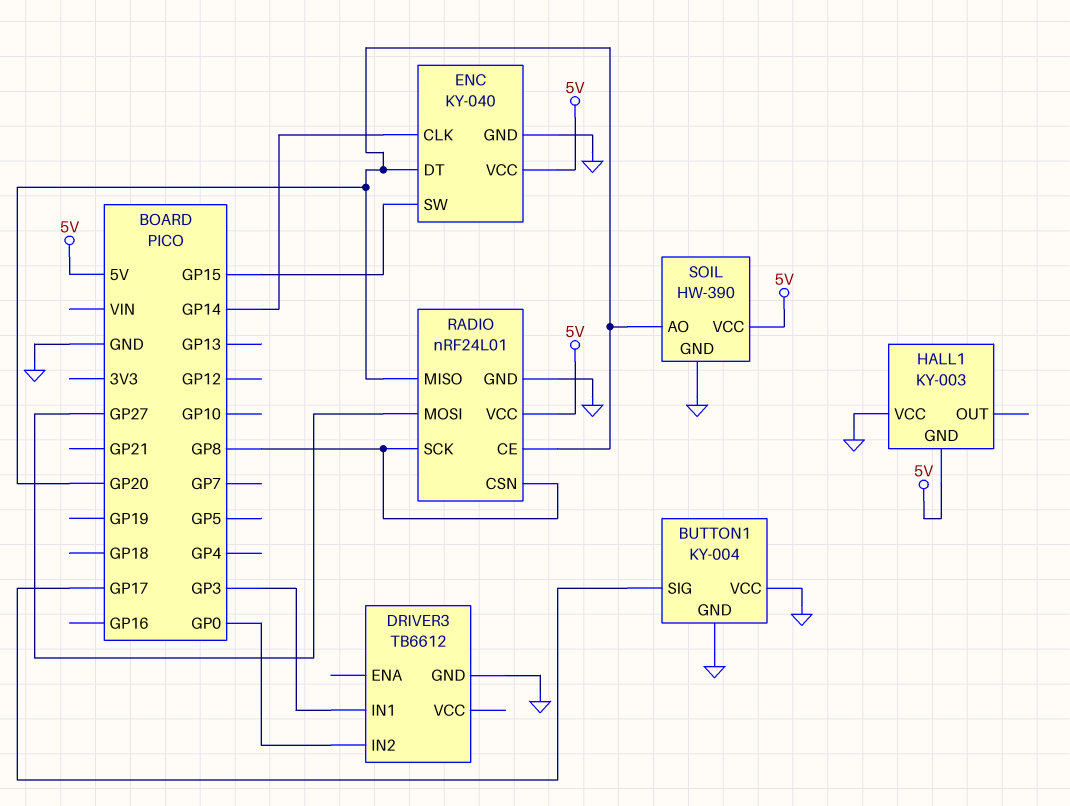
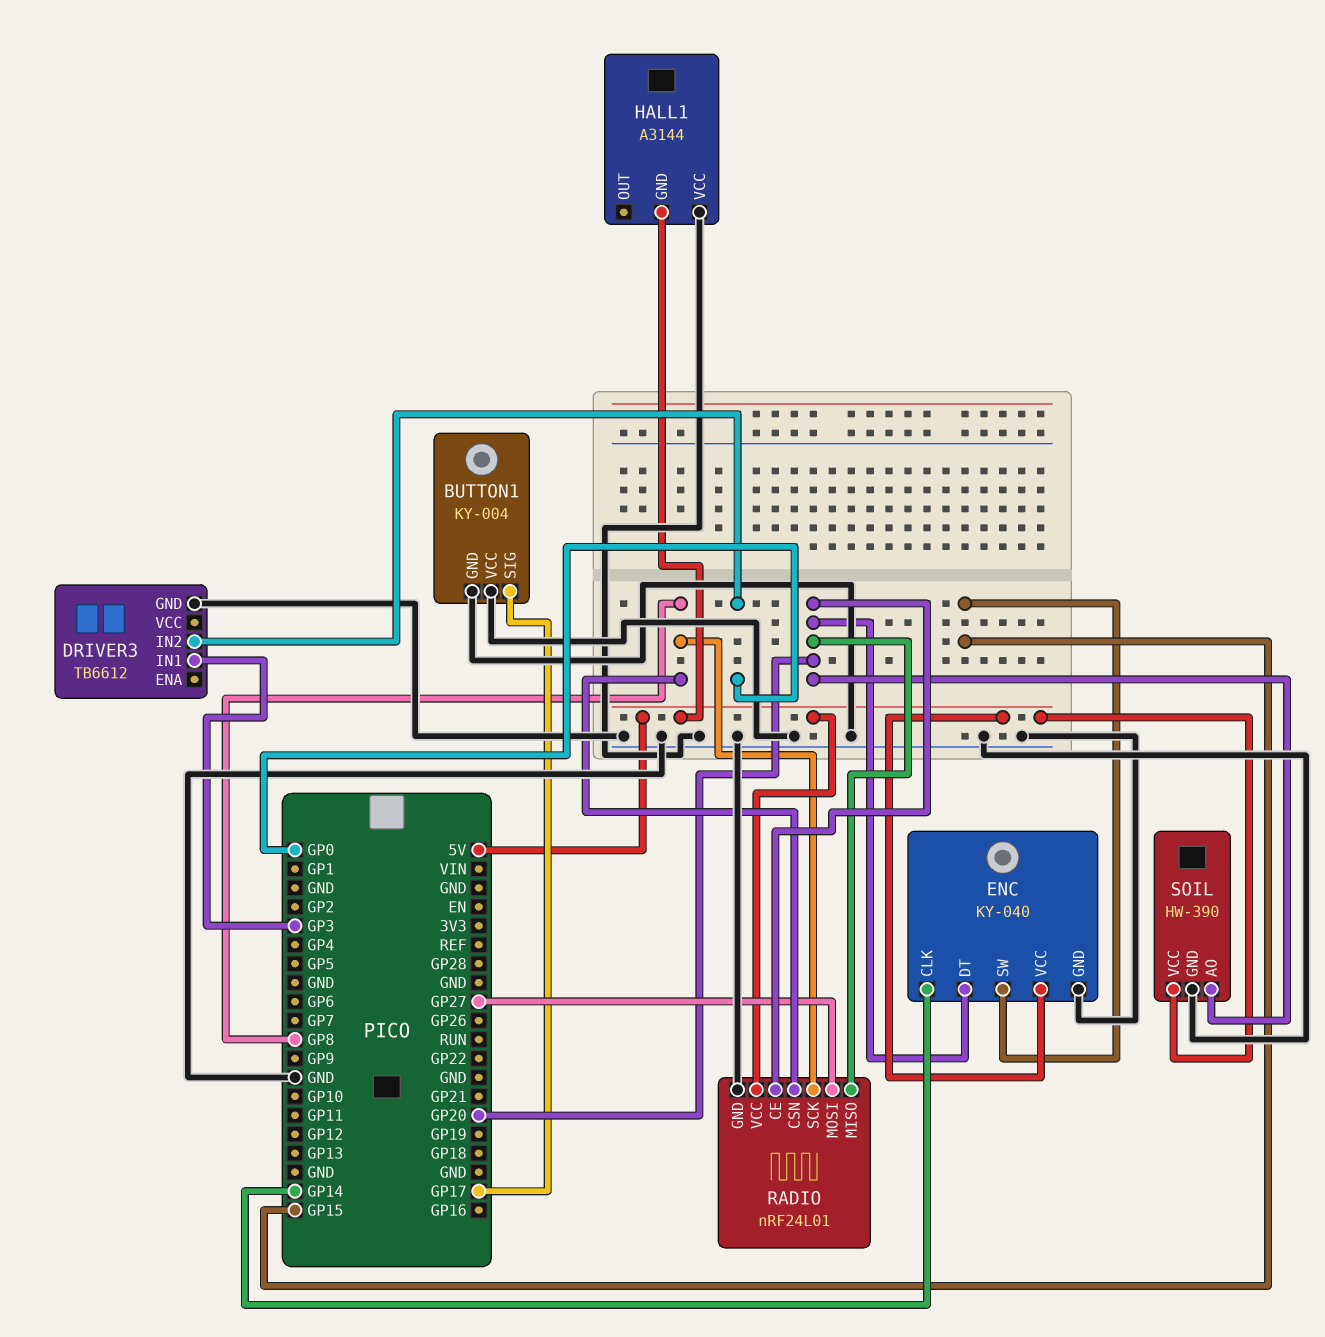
HALL1: KY-003 -> A3144

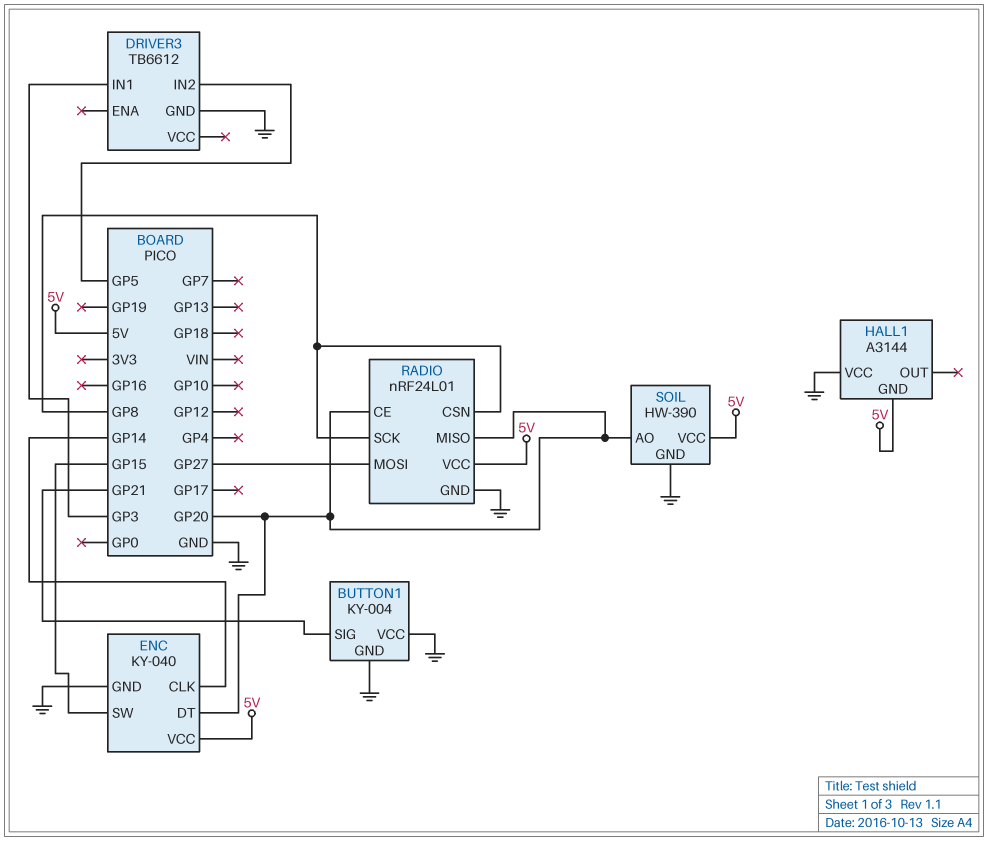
BUTTON1 pin SIG: GP17 -> GP21
DRIVER3 pin IN2: GP0 -> GP5

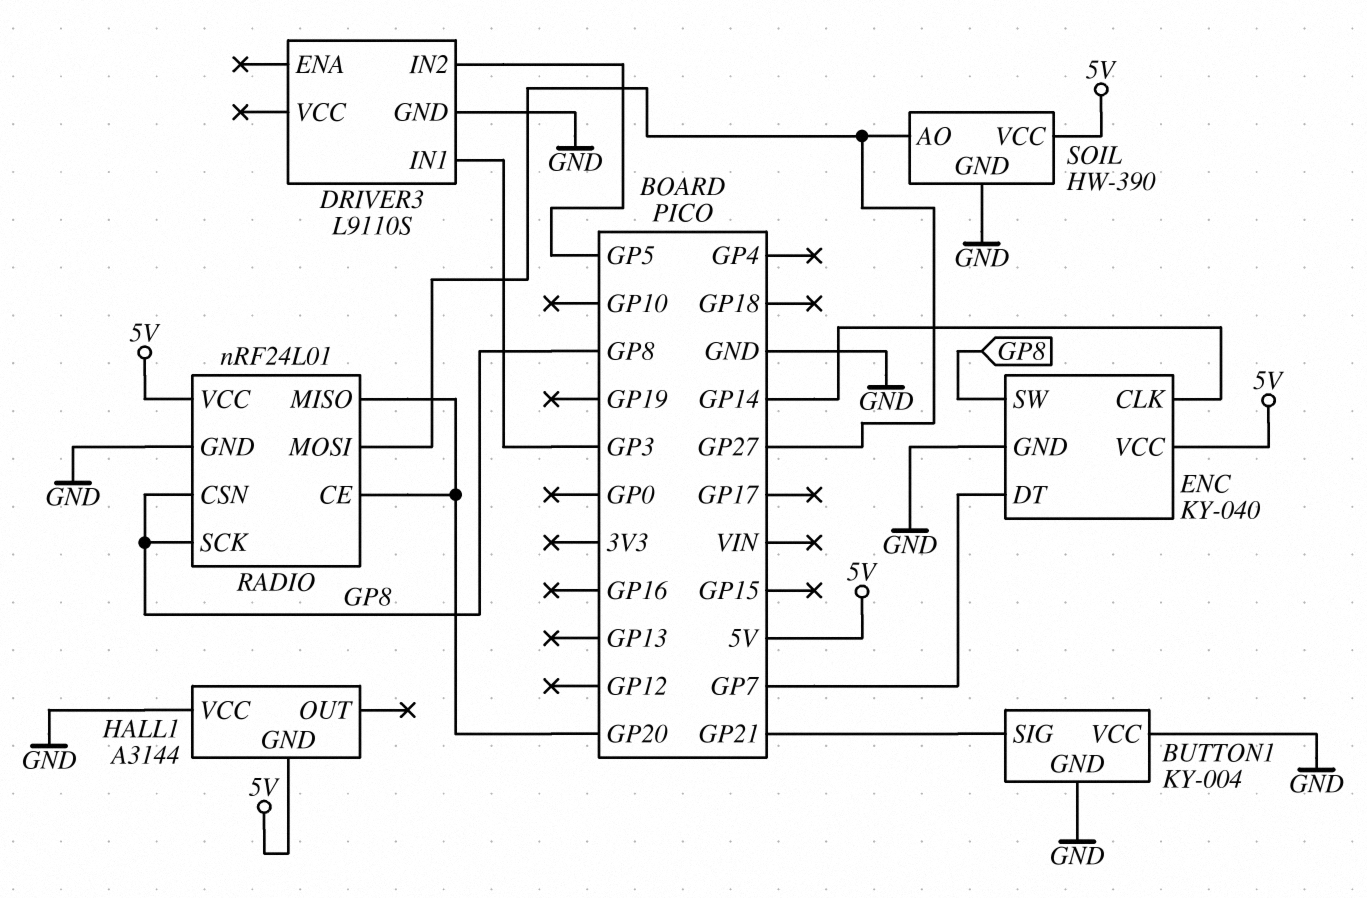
DRIVER3: TB6612 -> L9110S
ENC pin DT: GP20 -> GP7
ENC pin SW: GP15 -> GP8
SOIL pin AO: GP20 -> GP27

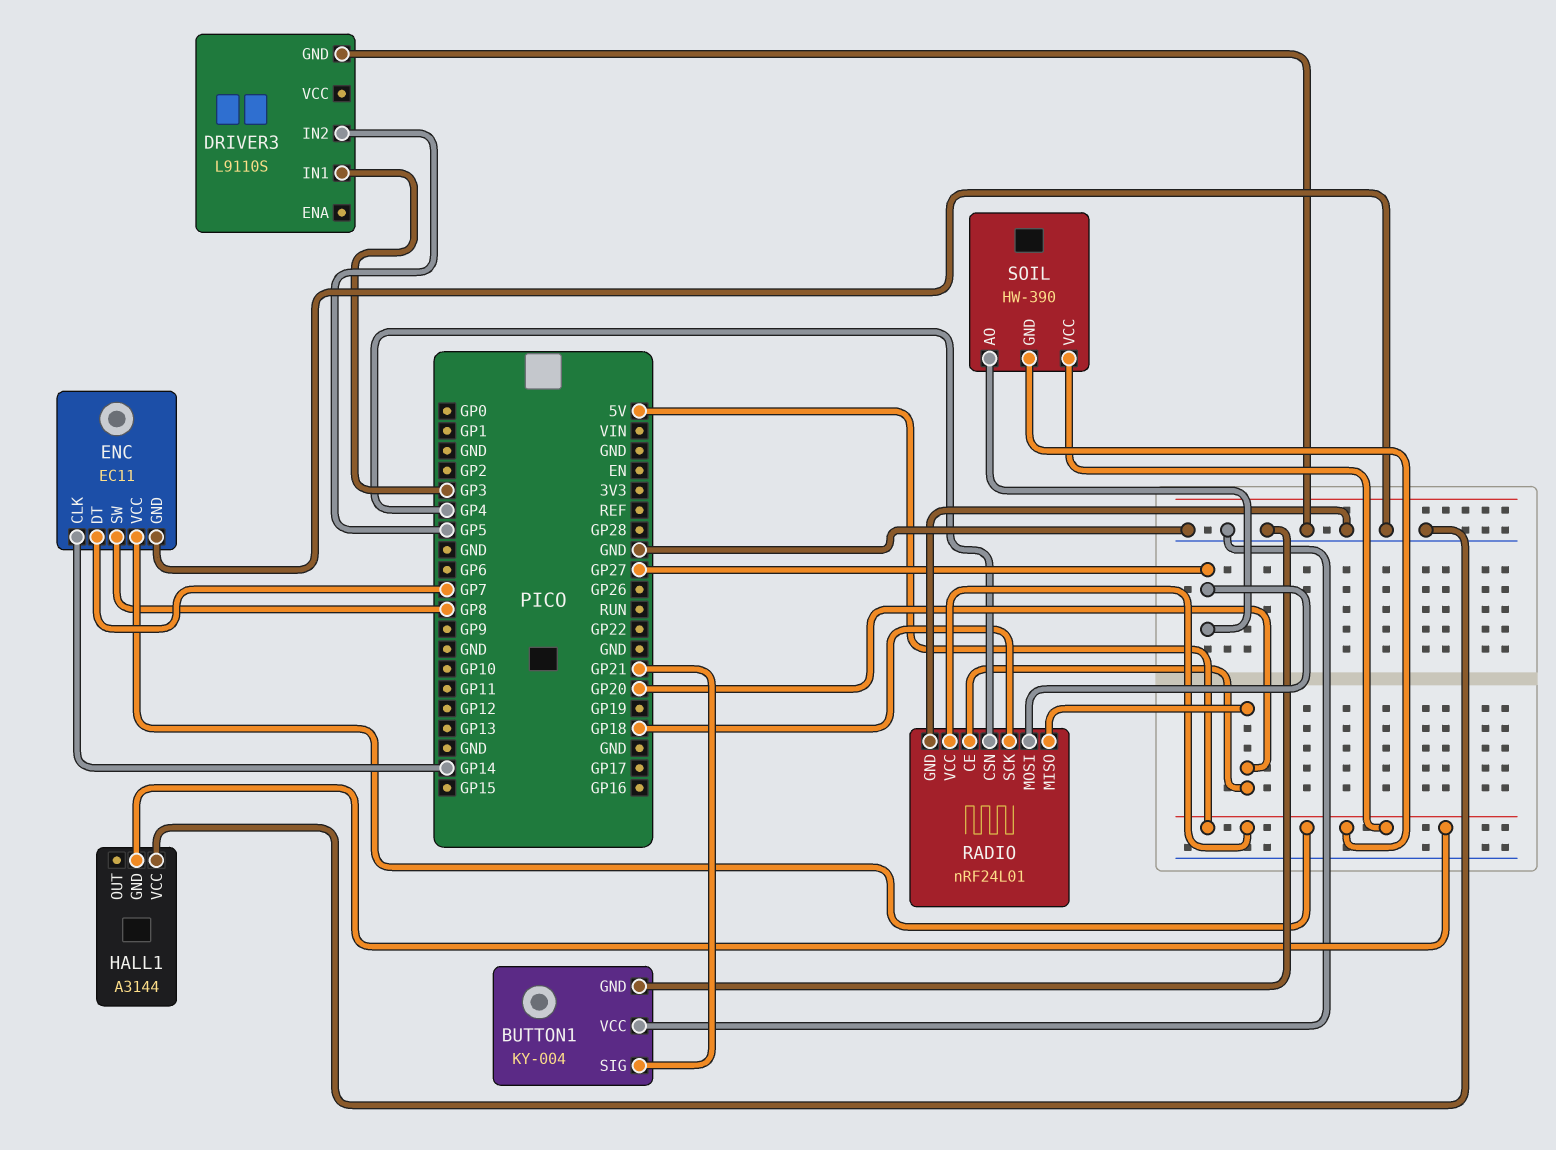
ENC: KY-040 -> EC11
RADIO pin CSN: GP8 -> GP4
RADIO pin SCK: GP8 -> GP18
SOIL pin GND: GND -> 5V

